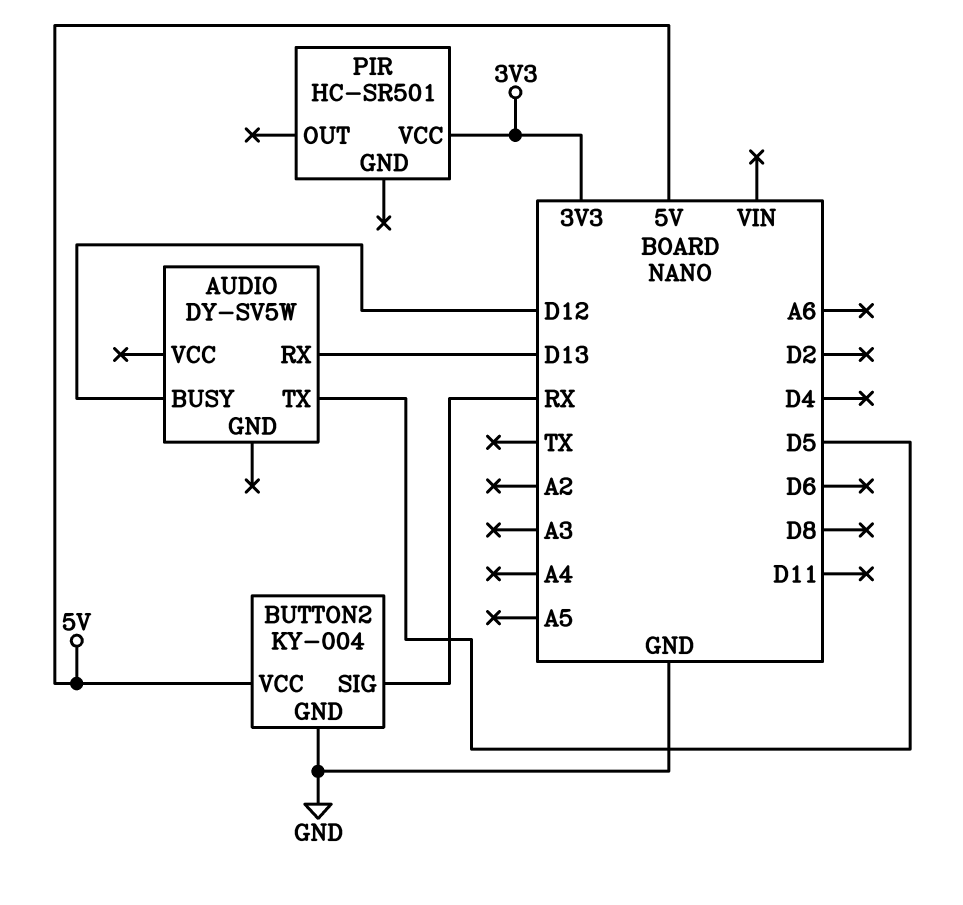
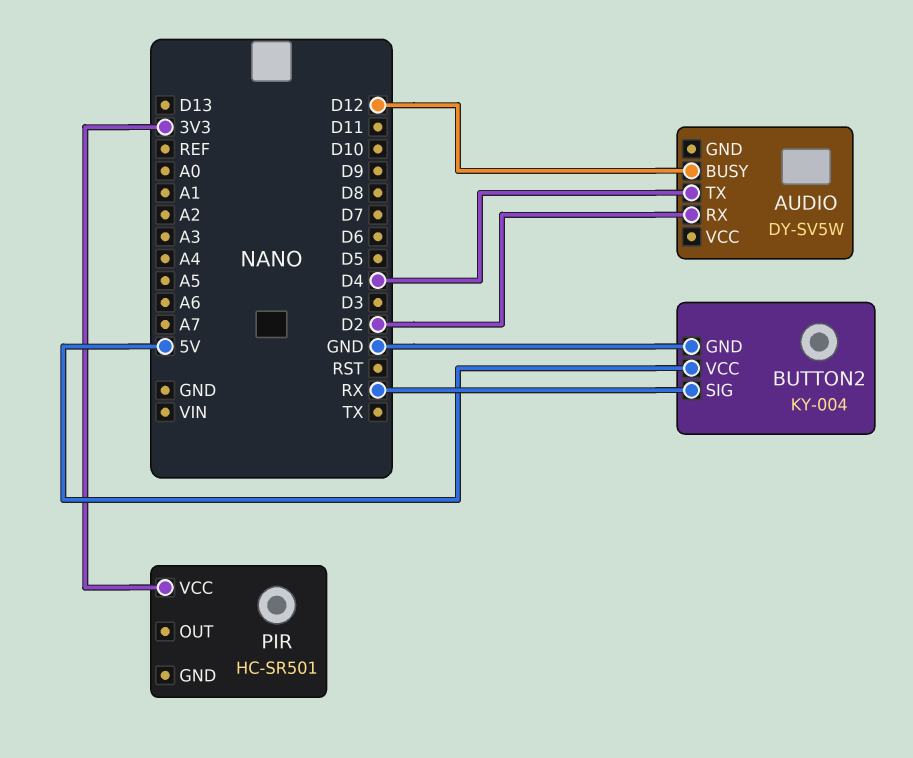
AUDIO pin RX: D13 -> D2
AUDIO pin TX: D5 -> D4

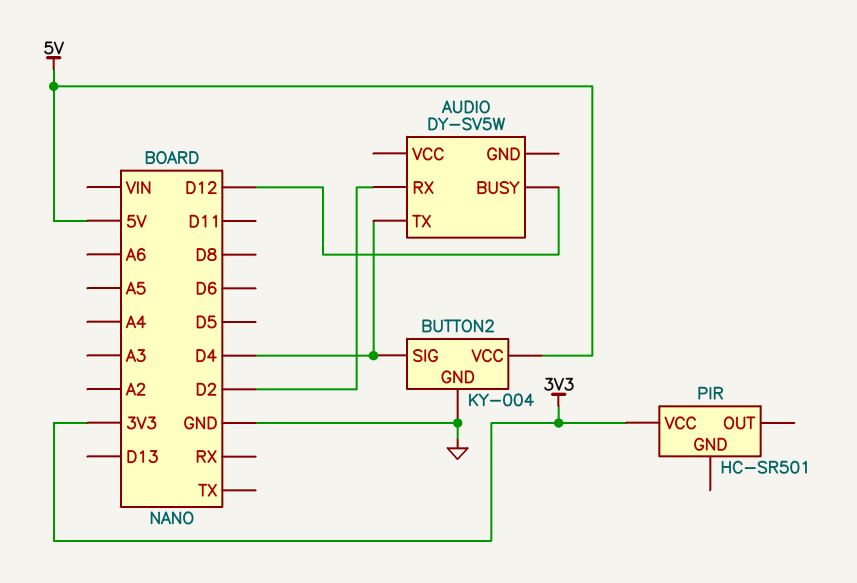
BUTTON2 pin SIG: RX -> D4

